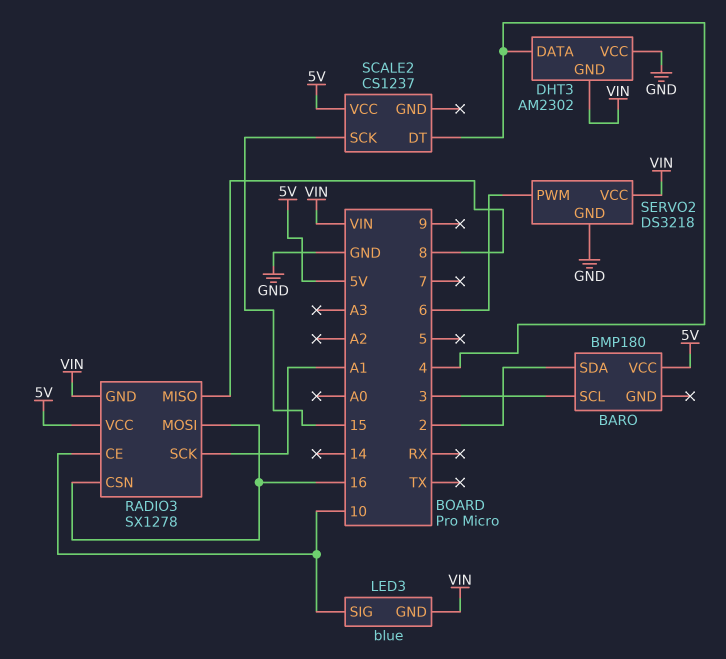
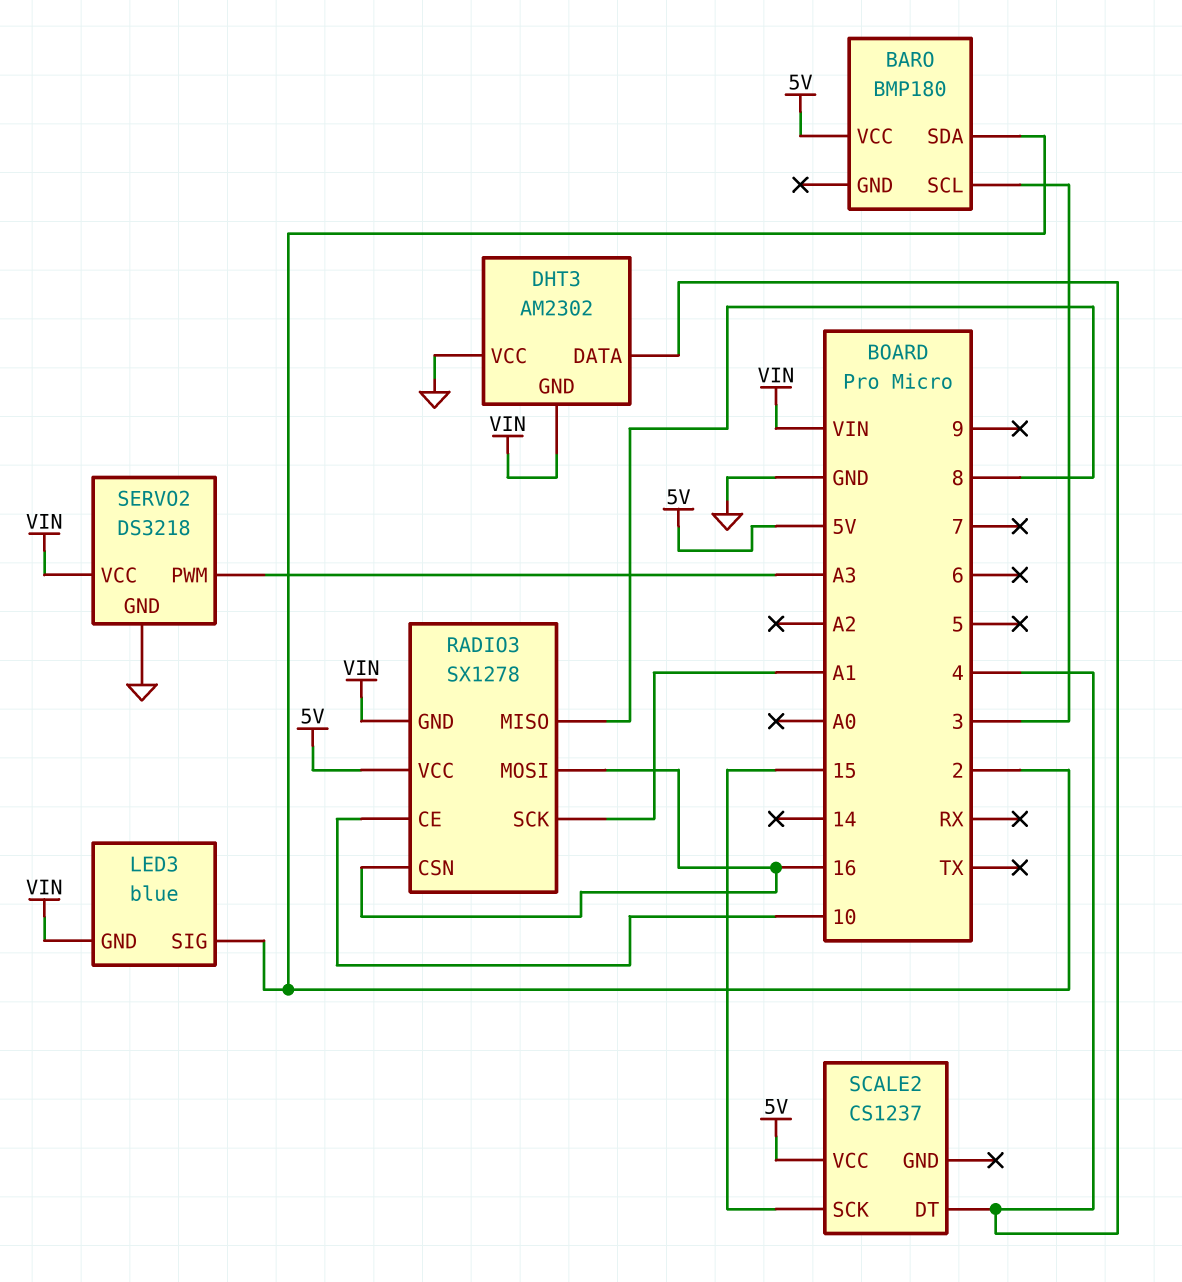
LED3 pin SIG: 10 -> 2
SERVO2 pin PWM: 6 -> A3

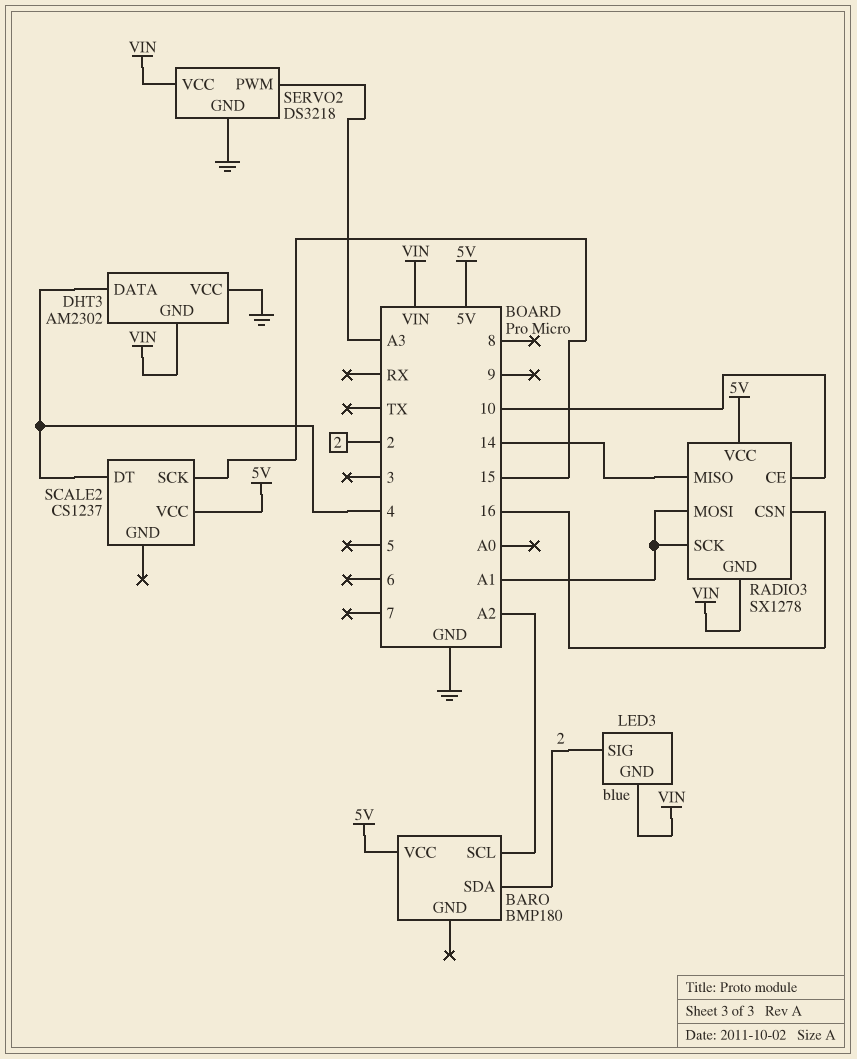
BARO pin SCL: 3 -> A2
RADIO3 pin MISO: 8 -> 14
RADIO3 pin MOSI: 16 -> A1

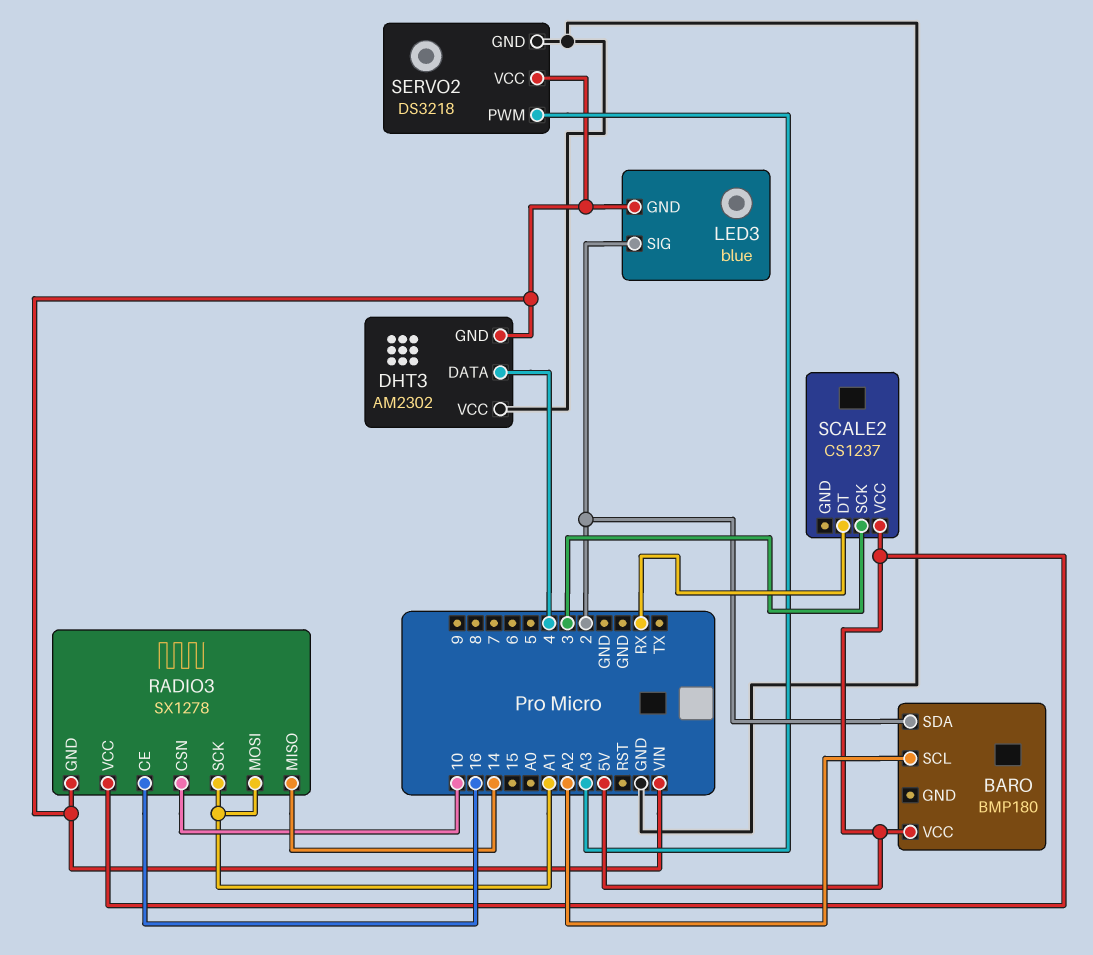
RADIO3 pin CE: 10 -> 16
RADIO3 pin CSN: 16 -> 10
SCALE2 pin DT: 4 -> RX
SCALE2 pin SCK: 15 -> 3

